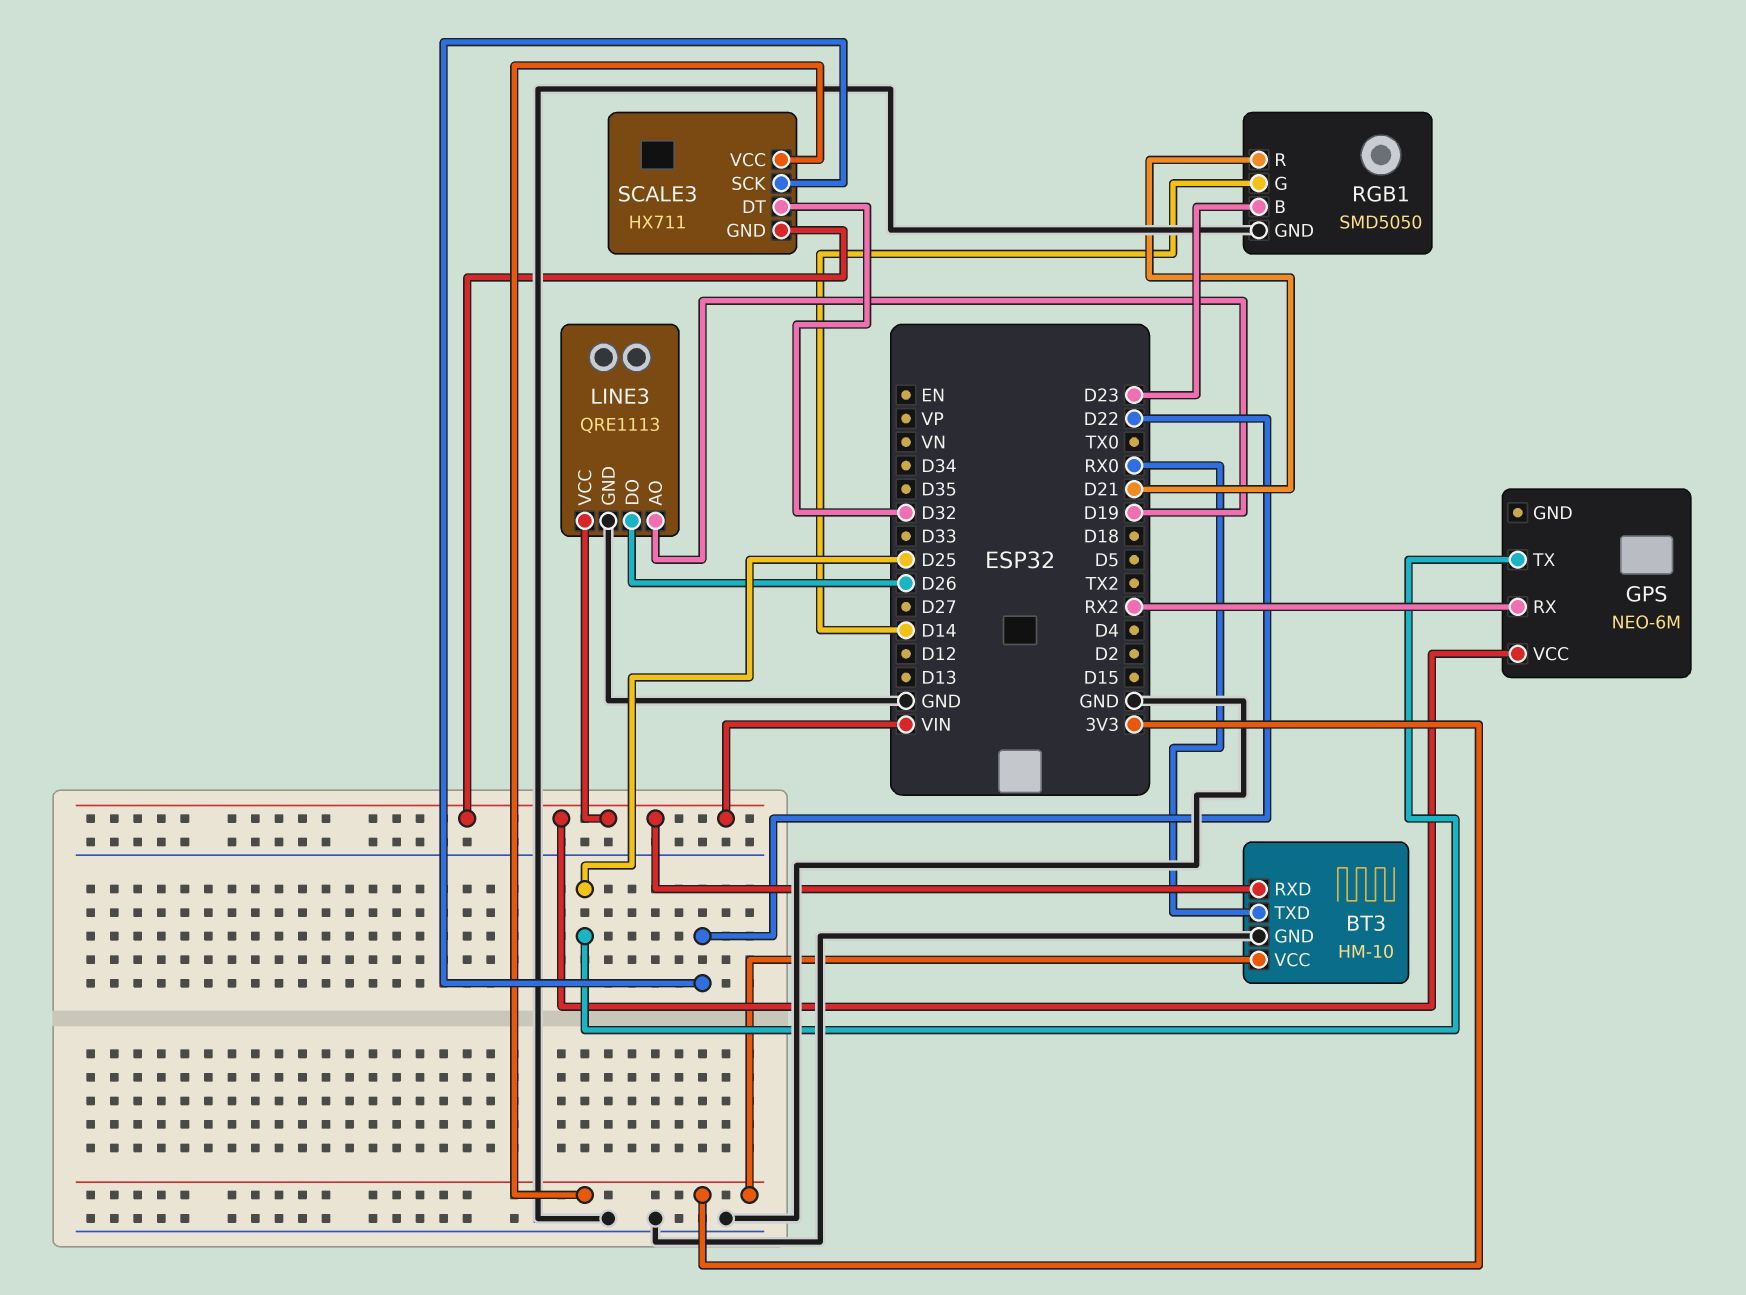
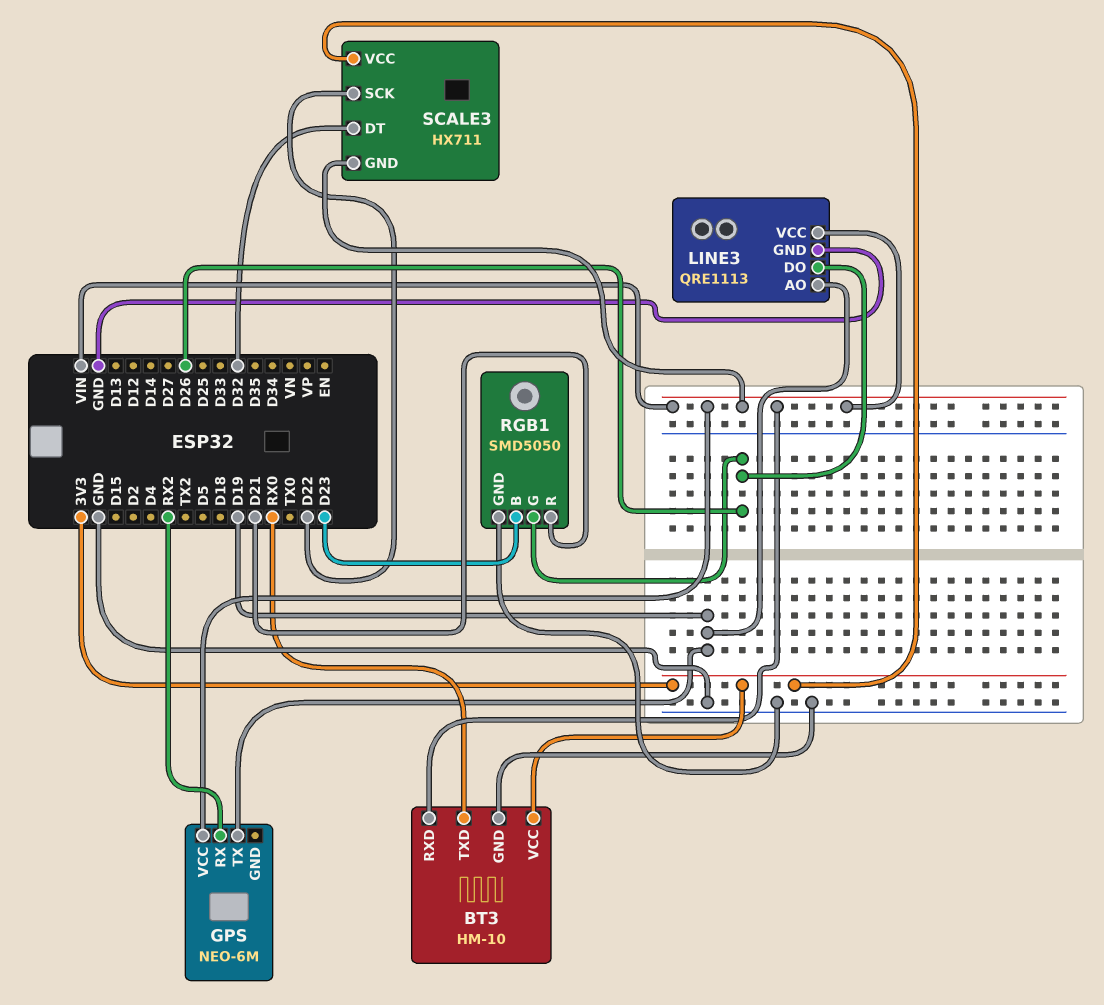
GPS pin TX: D25 -> D19
RGB1 pin G: D14 -> D26

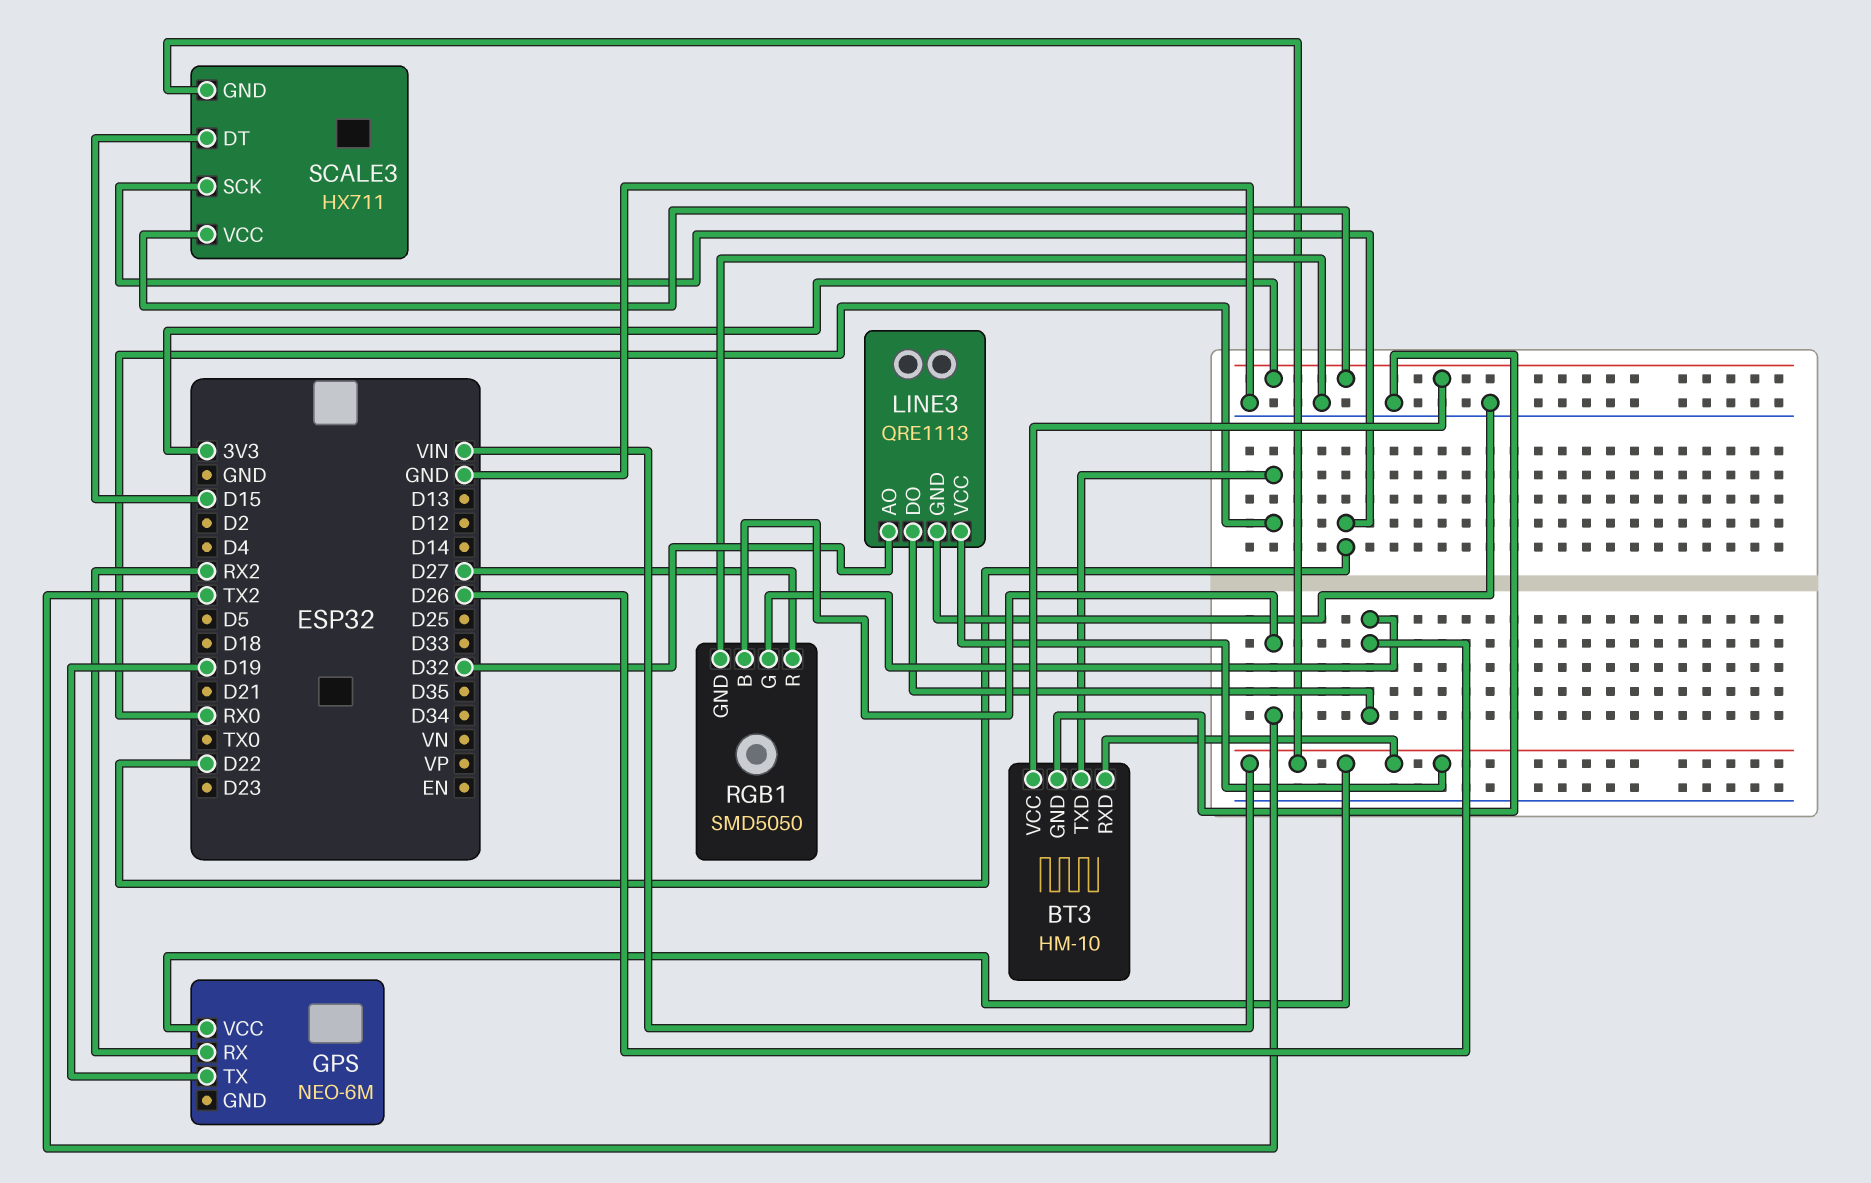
LINE3 pin AO: D19 -> D32
RGB1 pin B: D23 -> TX2
RGB1 pin R: D21 -> D27
SCALE3 pin DT: D32 -> D15

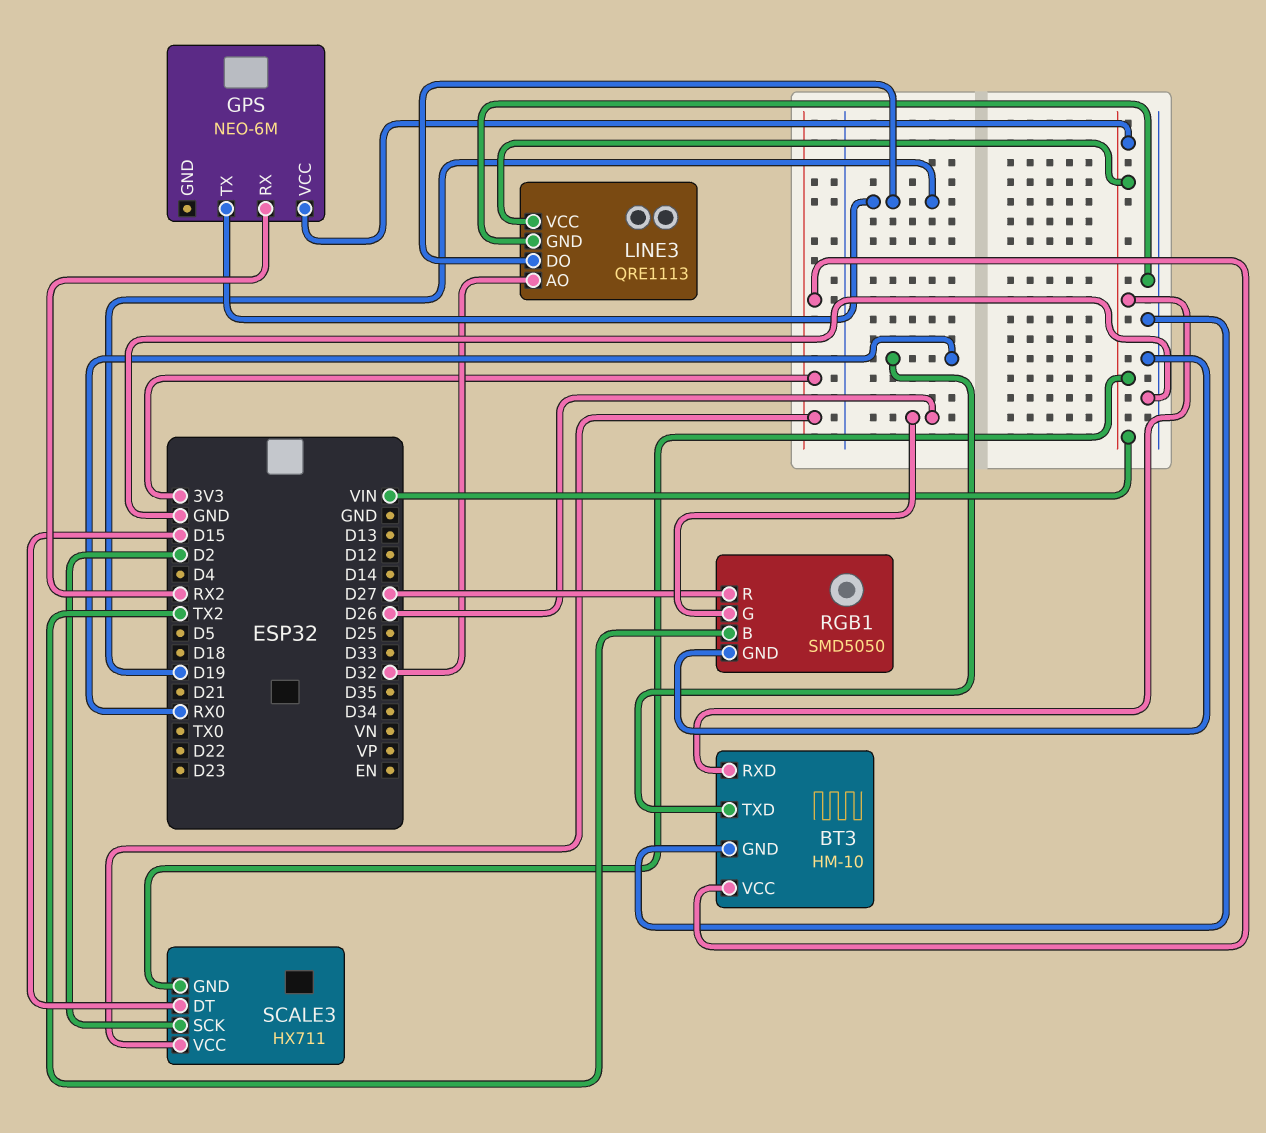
LINE3 pin DO: D26 -> D19
SCALE3 pin SCK: D22 -> D2

